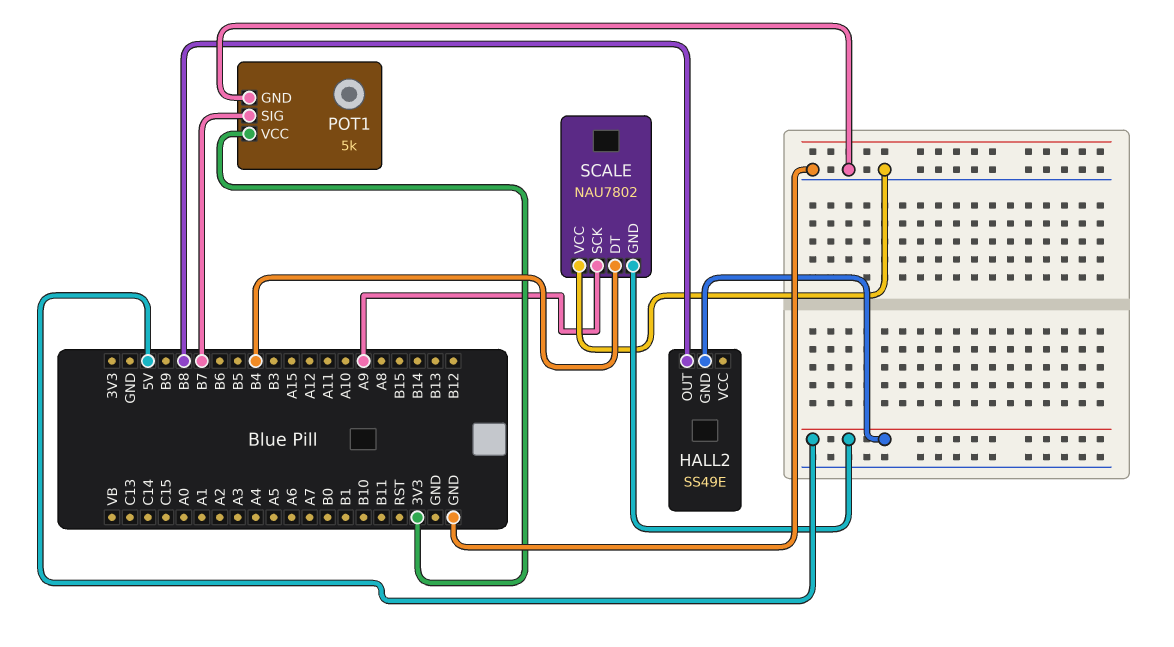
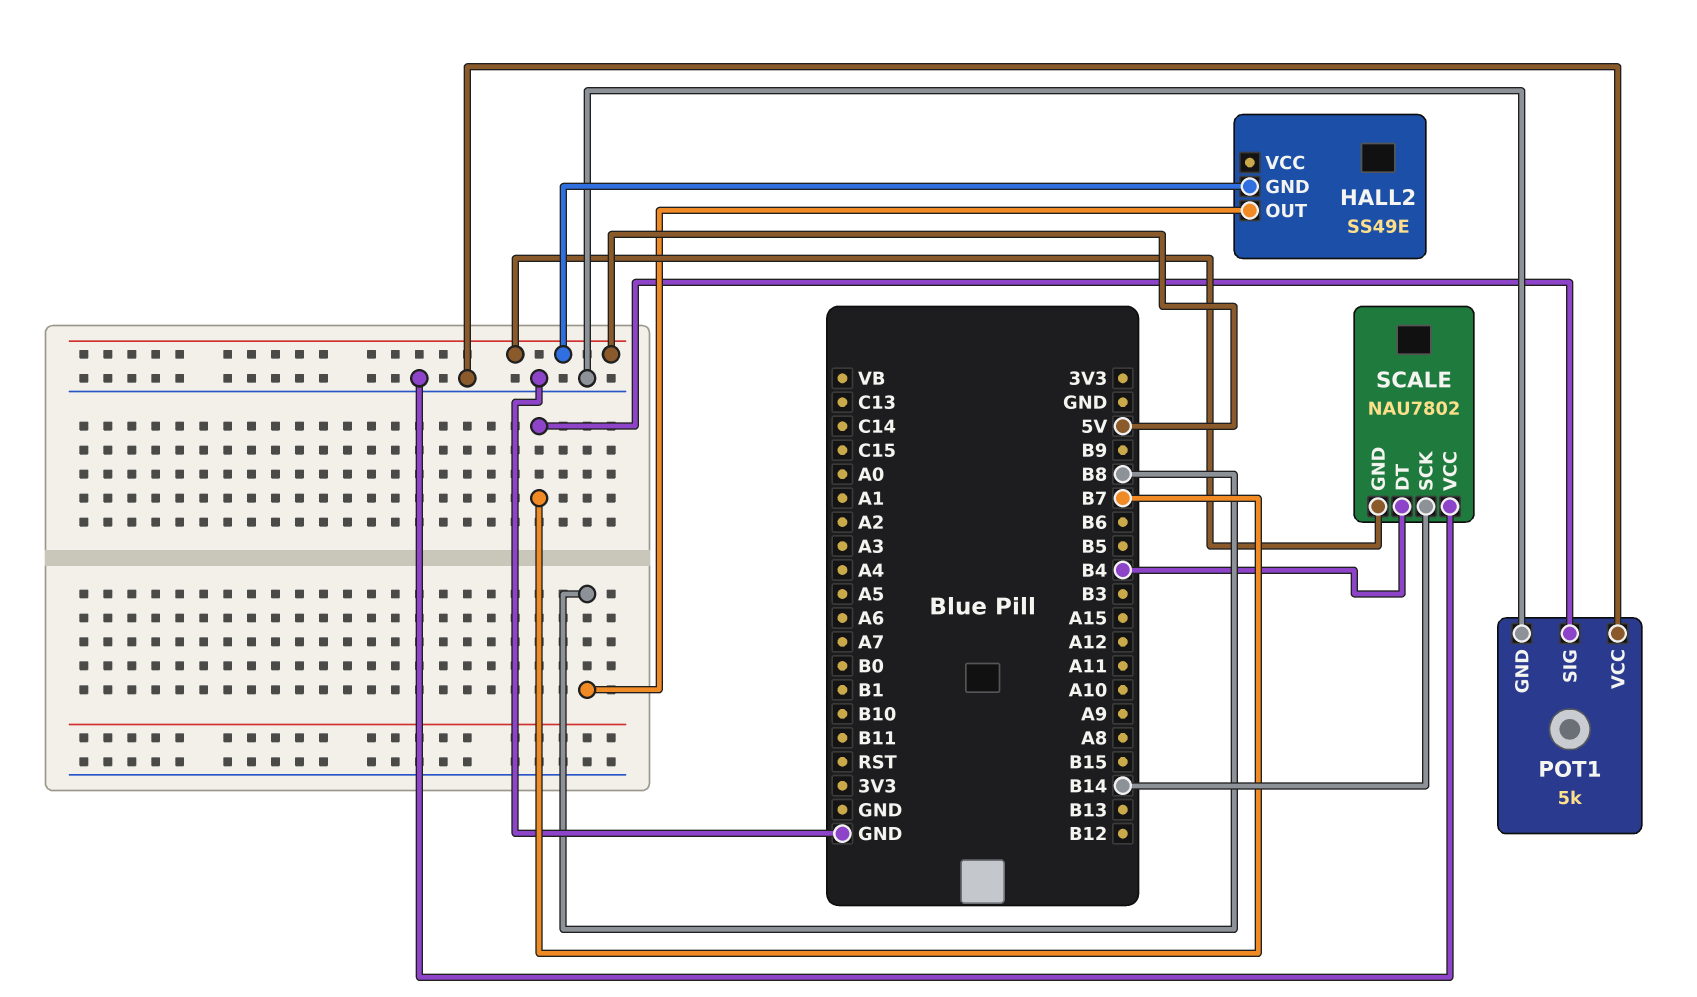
POT1 pin VCC: 3V3 -> GND
SCALE pin SCK: A9 -> B14

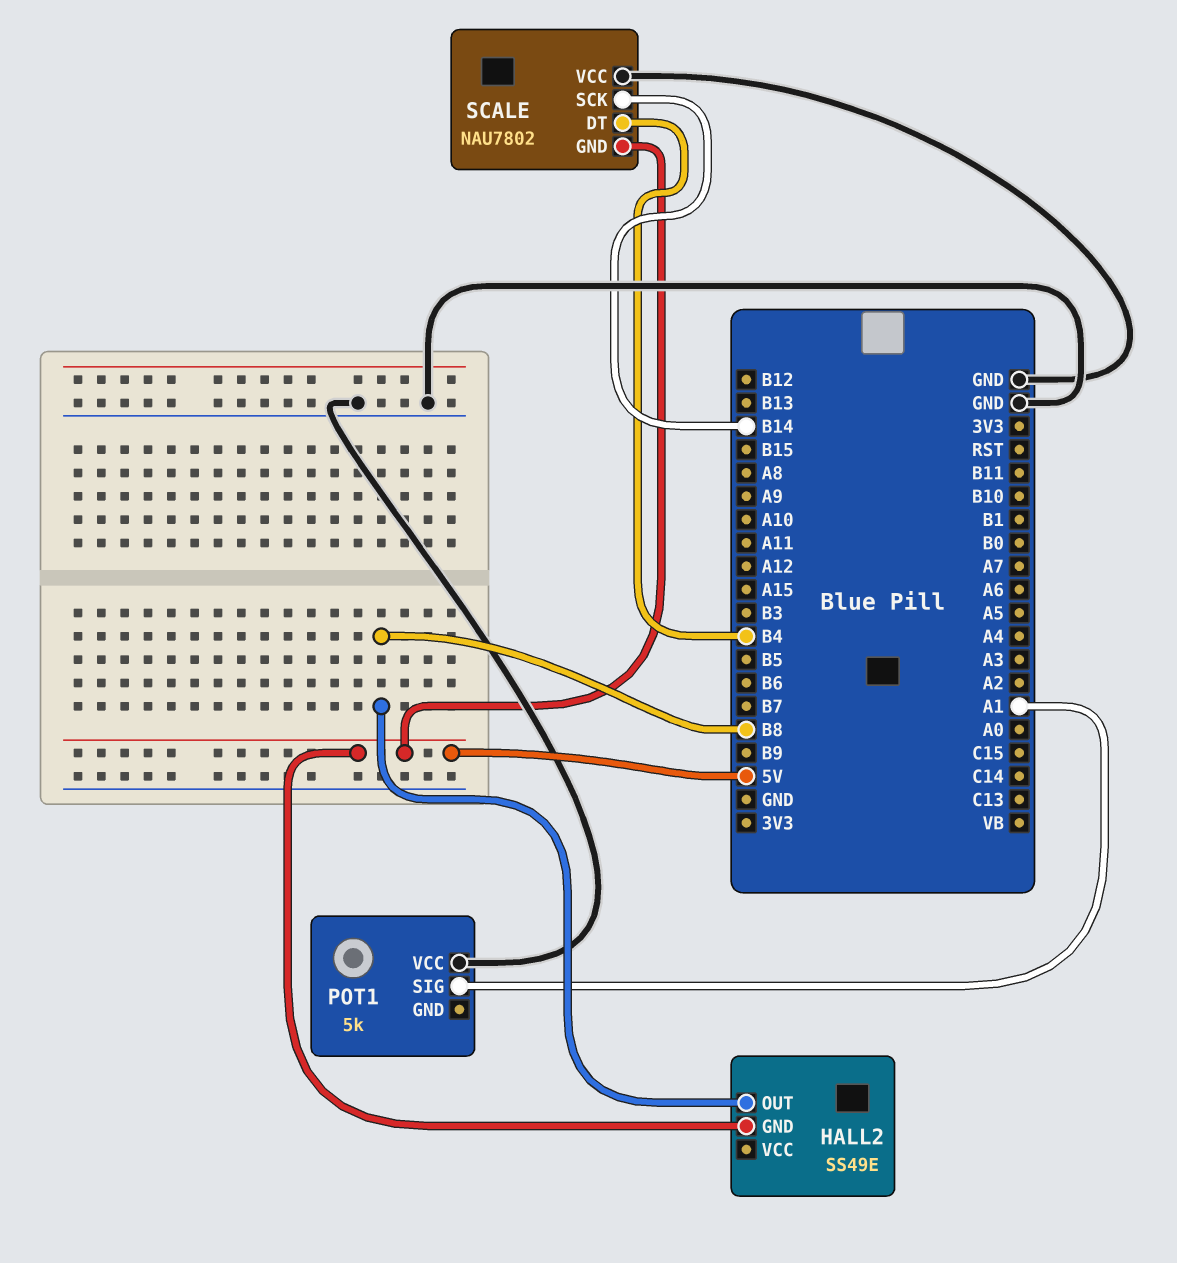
POT1 pin GND: GND -> none
POT1 pin SIG: B7 -> A1

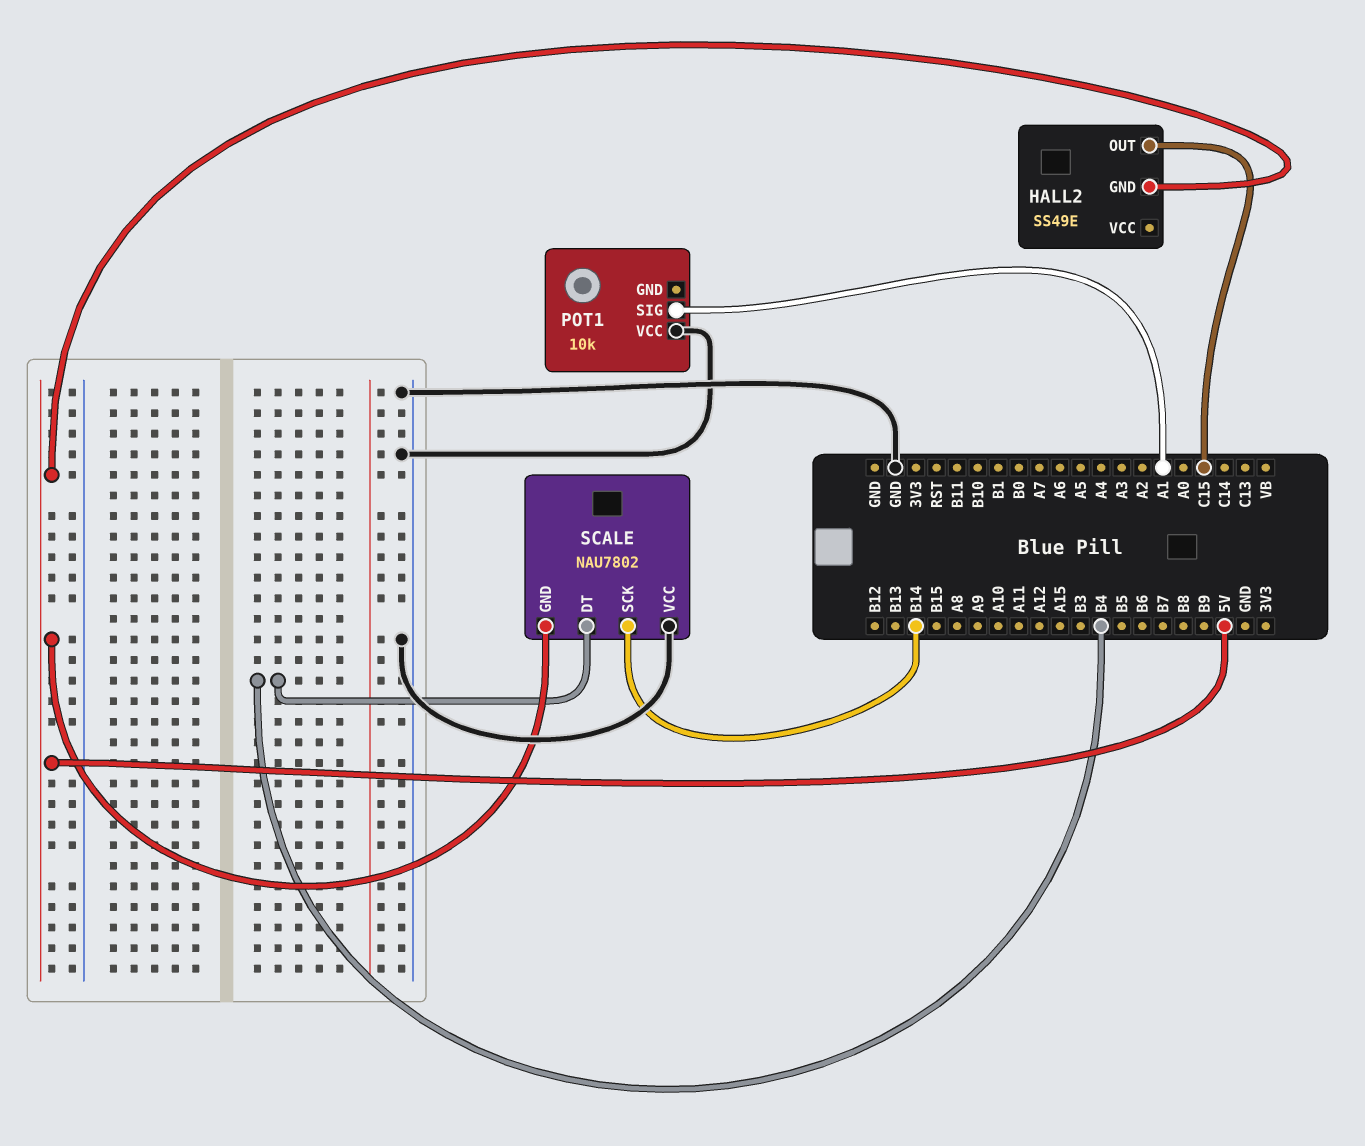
HALL2 pin OUT: B8 -> C15
POT1: 5k -> 10k

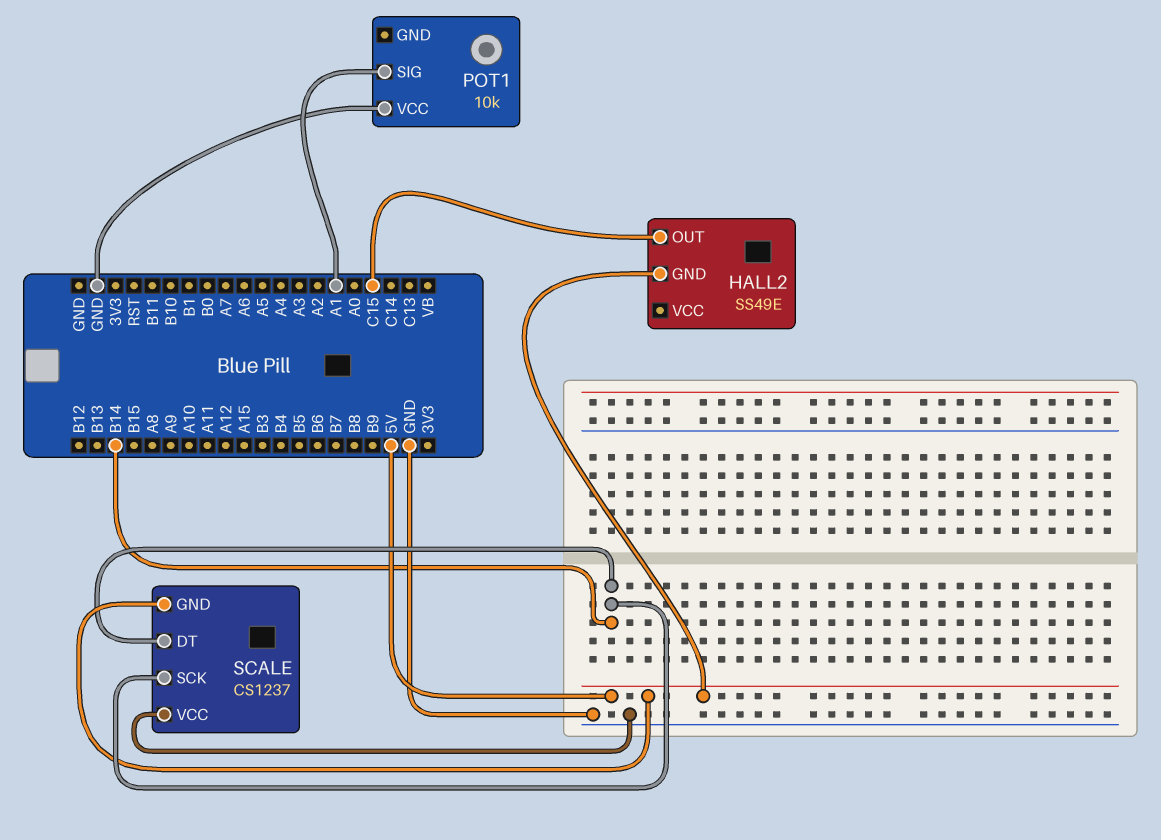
SCALE: NAU7802 -> CS1237
SCALE pin DT: B4 -> B14

